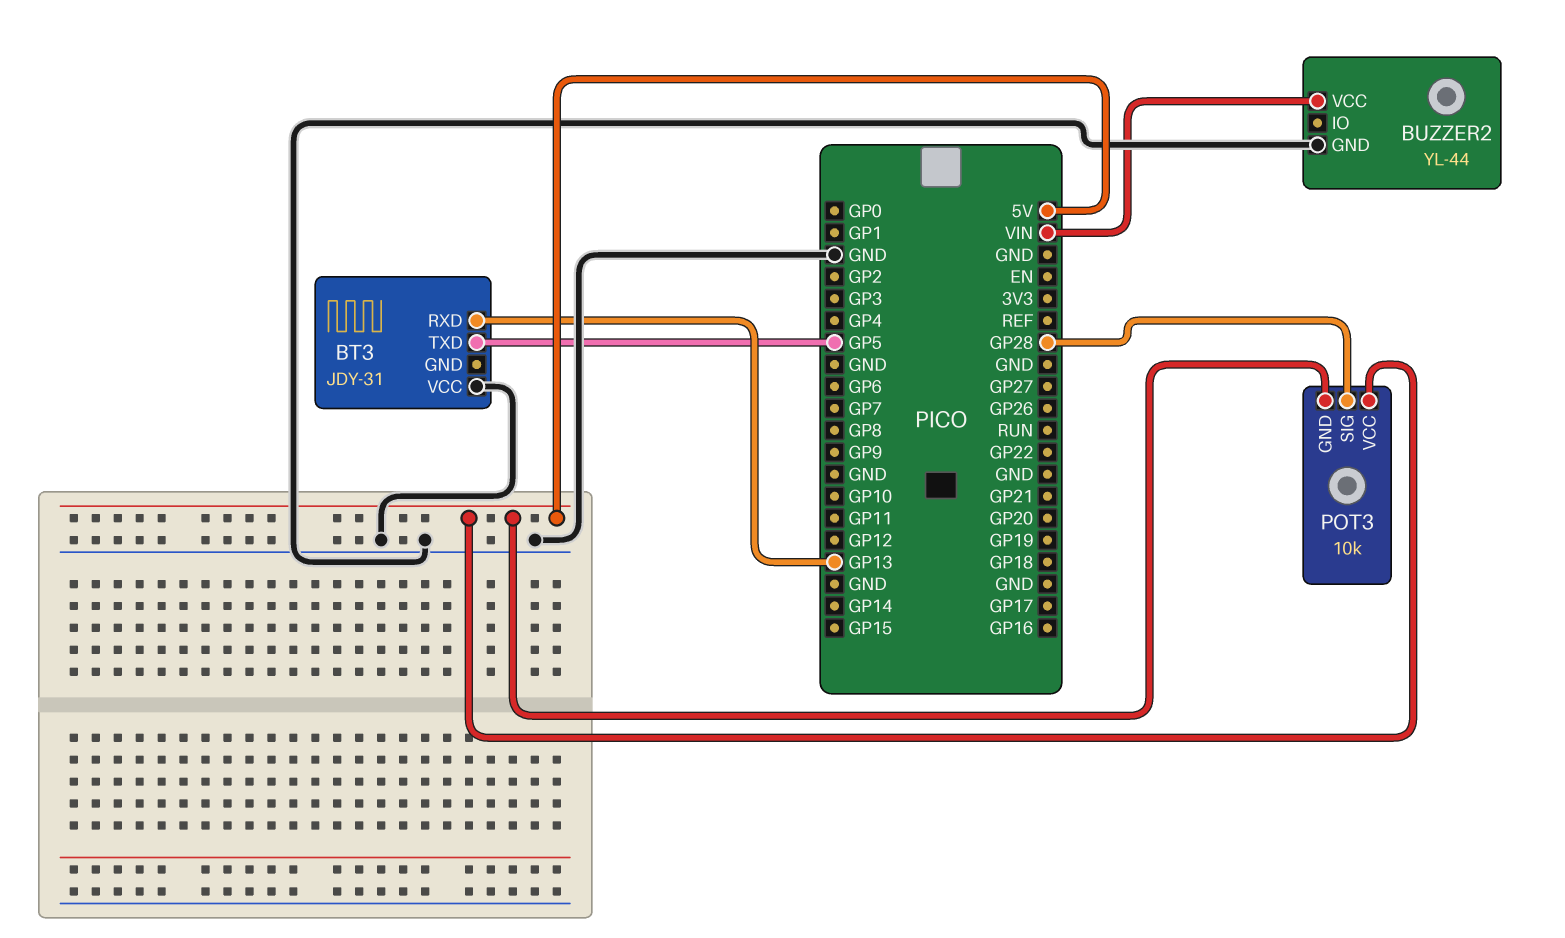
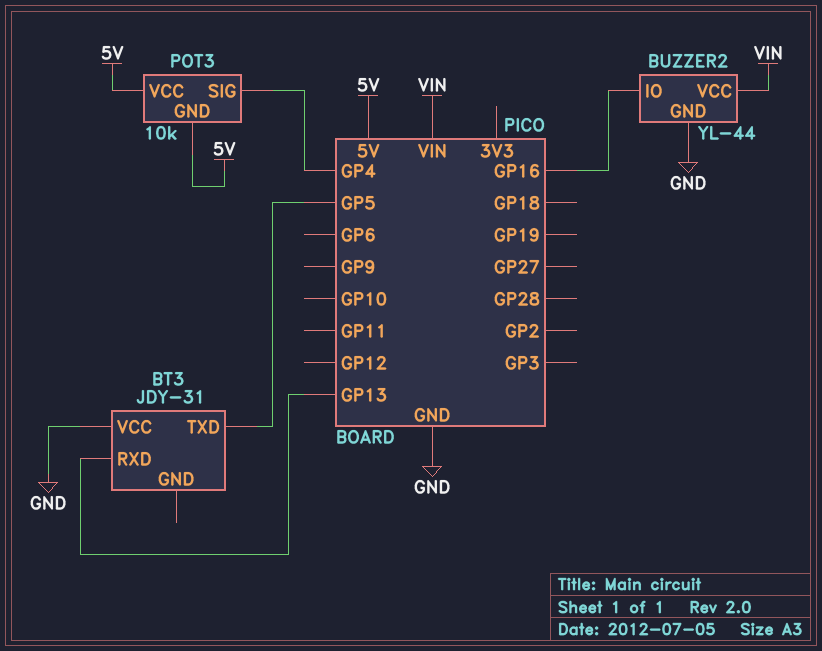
BUZZER2 pin IO: none -> GP16
POT3 pin SIG: GP28 -> GP4

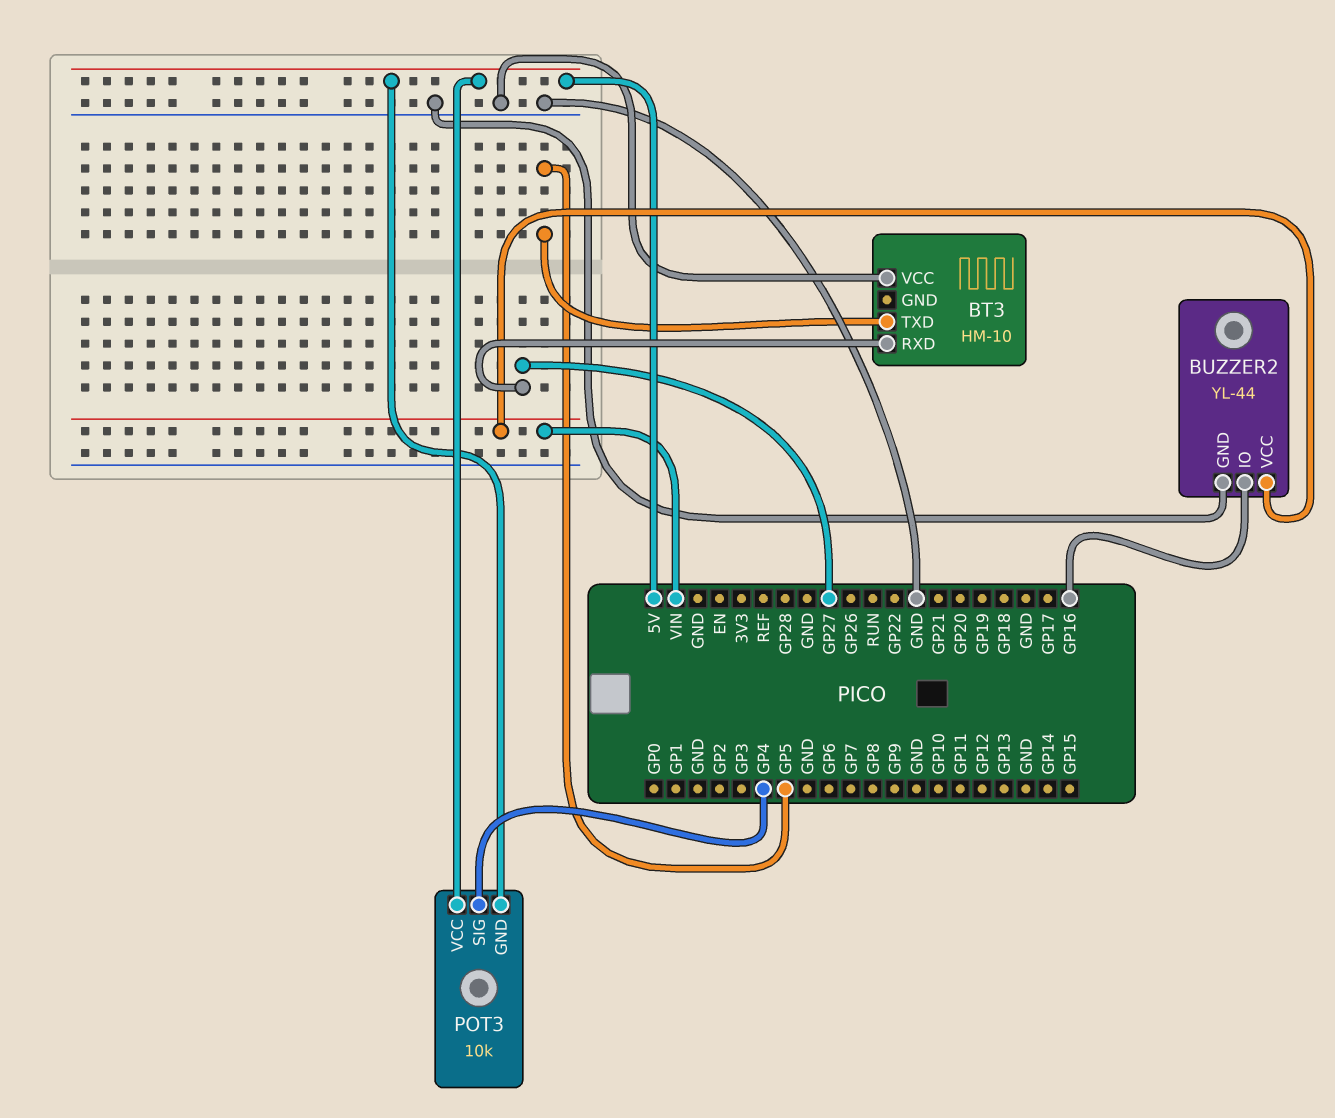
BT3: JDY-31 -> HM-10
BT3 pin RXD: GP13 -> GP27

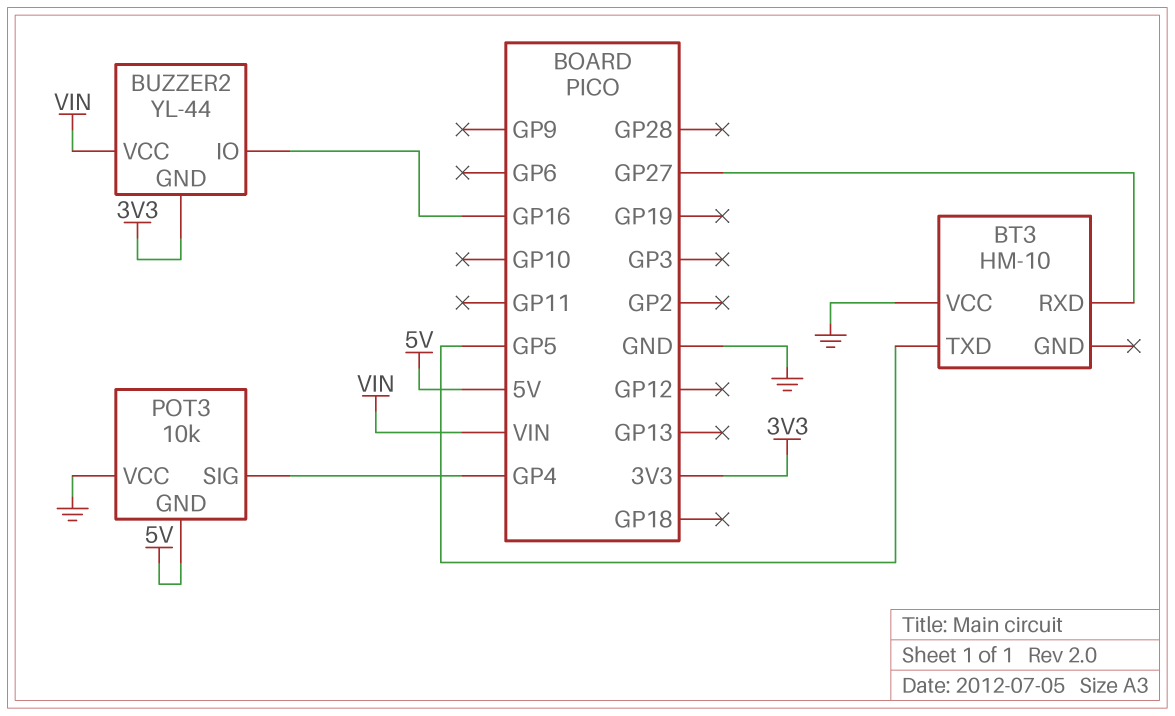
BUZZER2 pin GND: GND -> 3V3
POT3 pin VCC: 5V -> GND

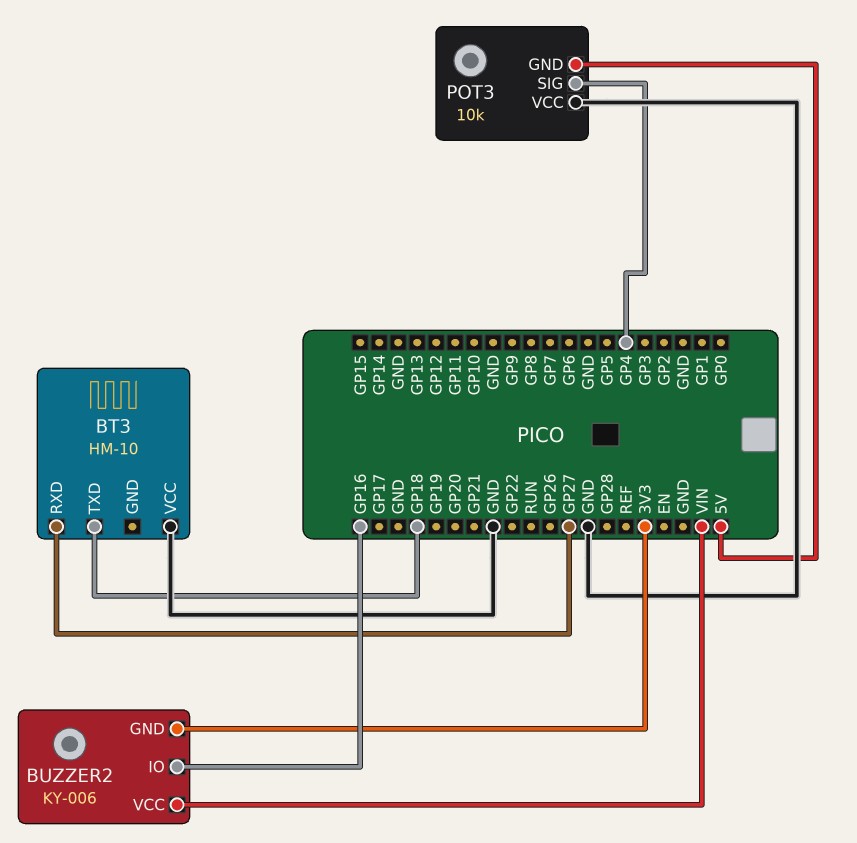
BT3 pin TXD: GP5 -> GP18
BUZZER2: YL-44 -> KY-006

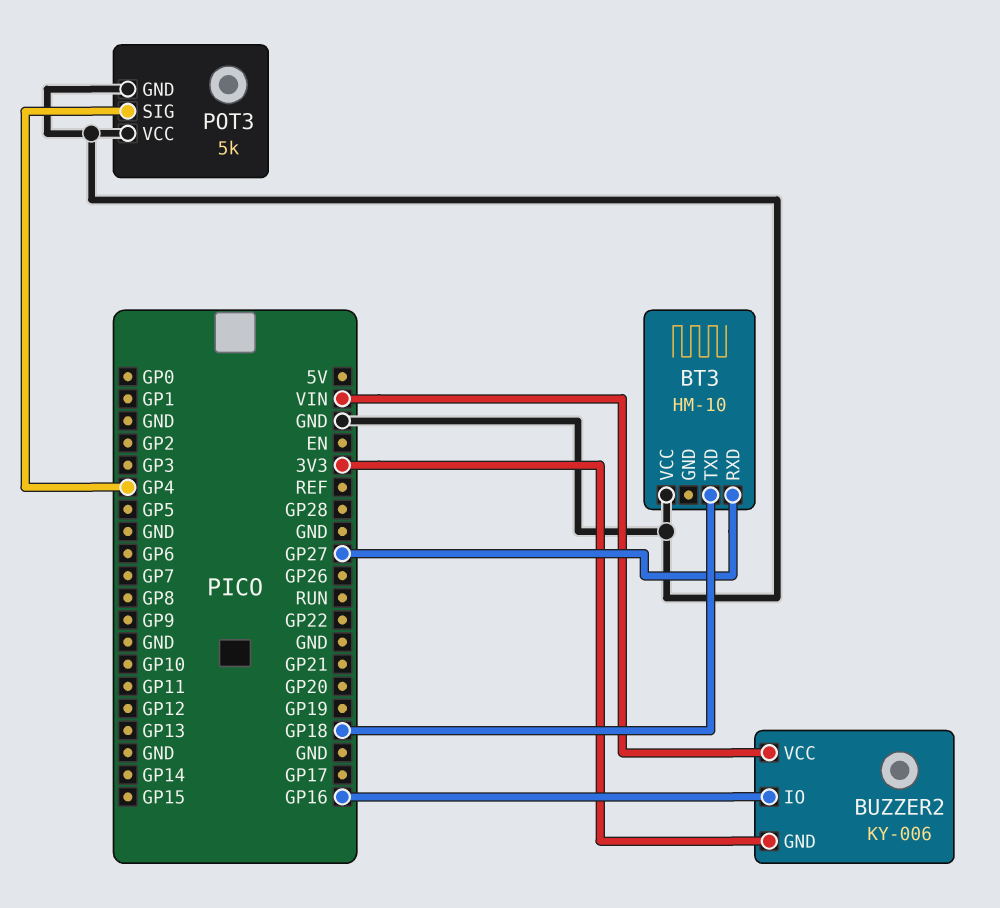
POT3: 10k -> 5k
POT3 pin GND: 5V -> GND

